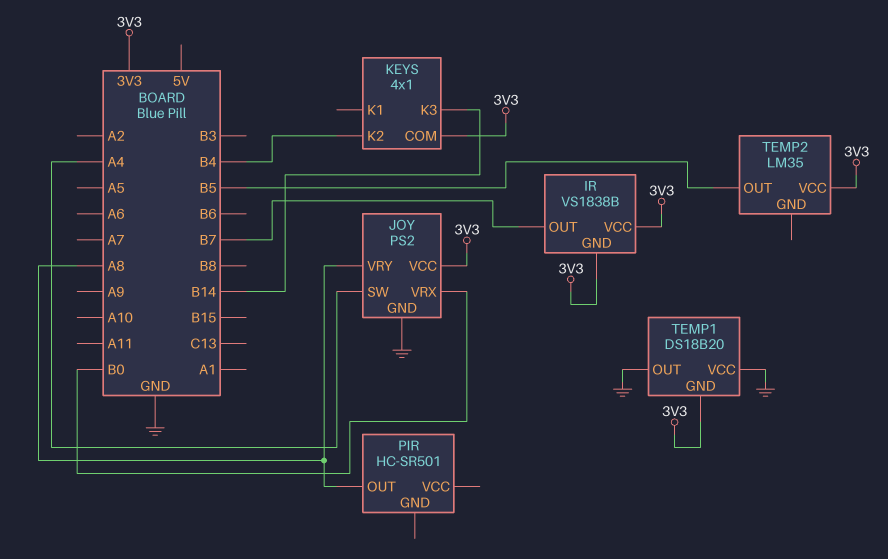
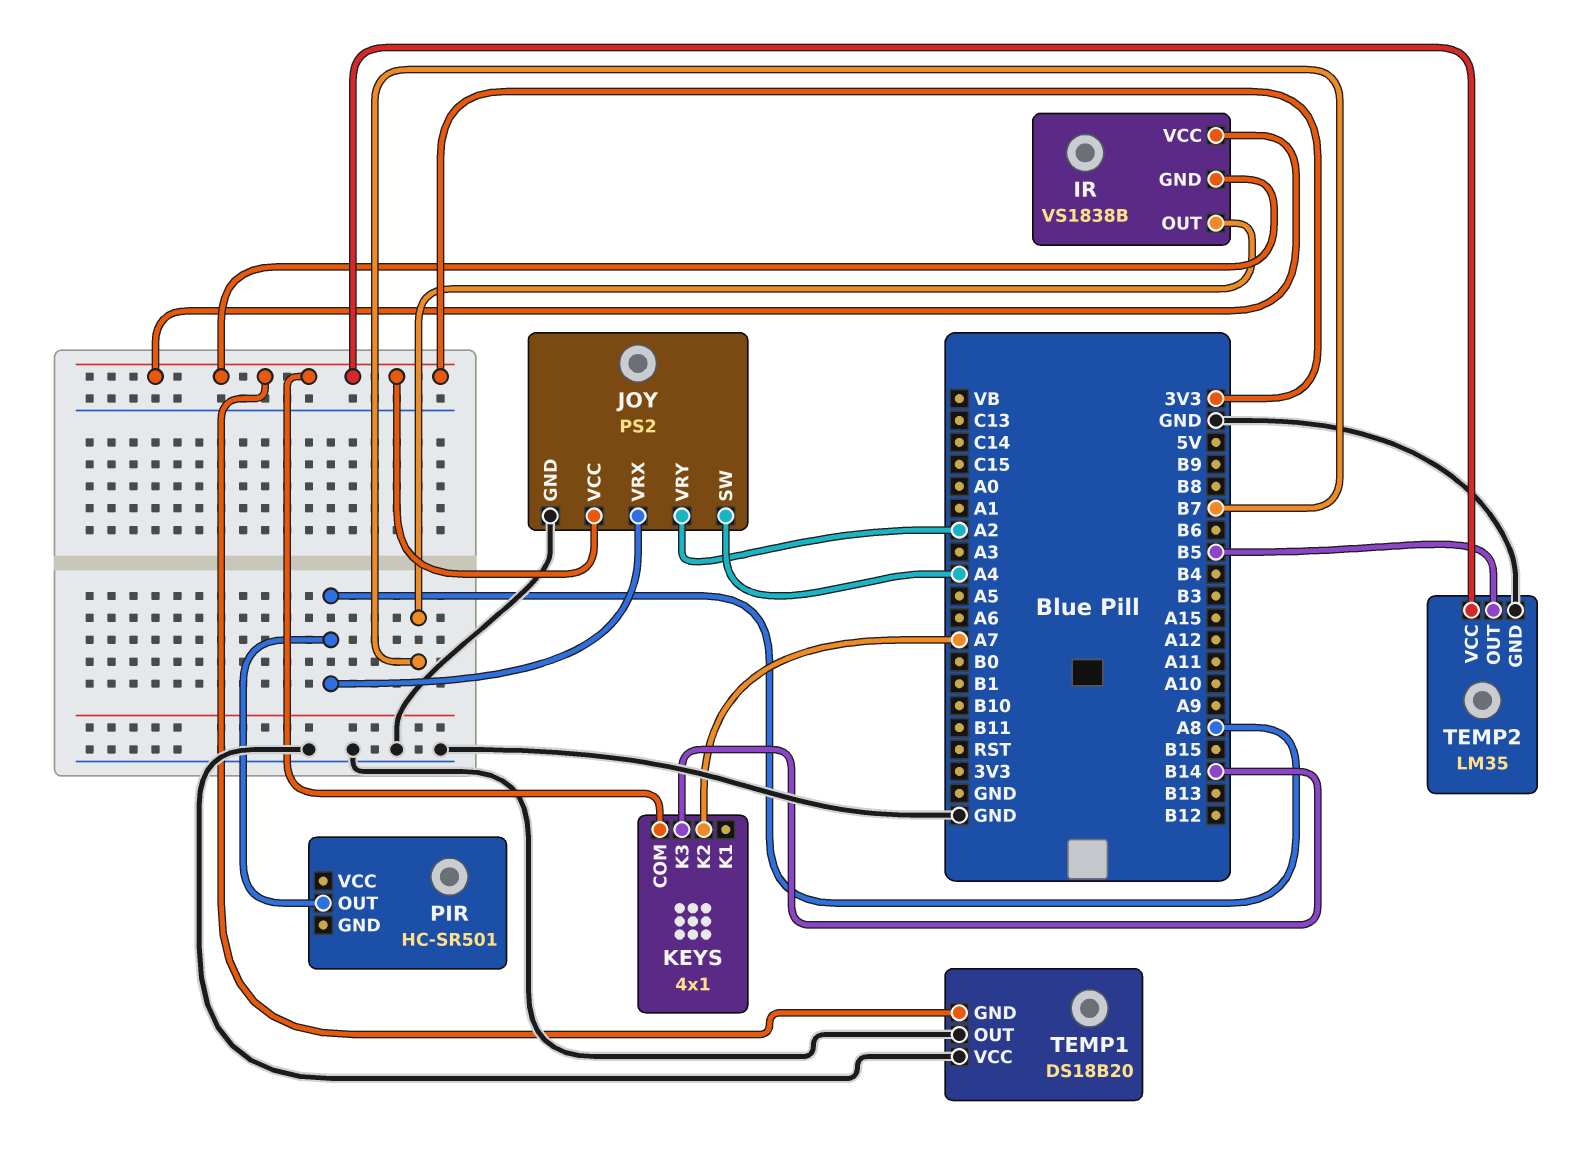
JOY pin VRX: B0 -> A8
JOY pin VRY: A8 -> A2
KEYS pin K2: B4 -> A7
TEMP2 pin GND: none -> GND

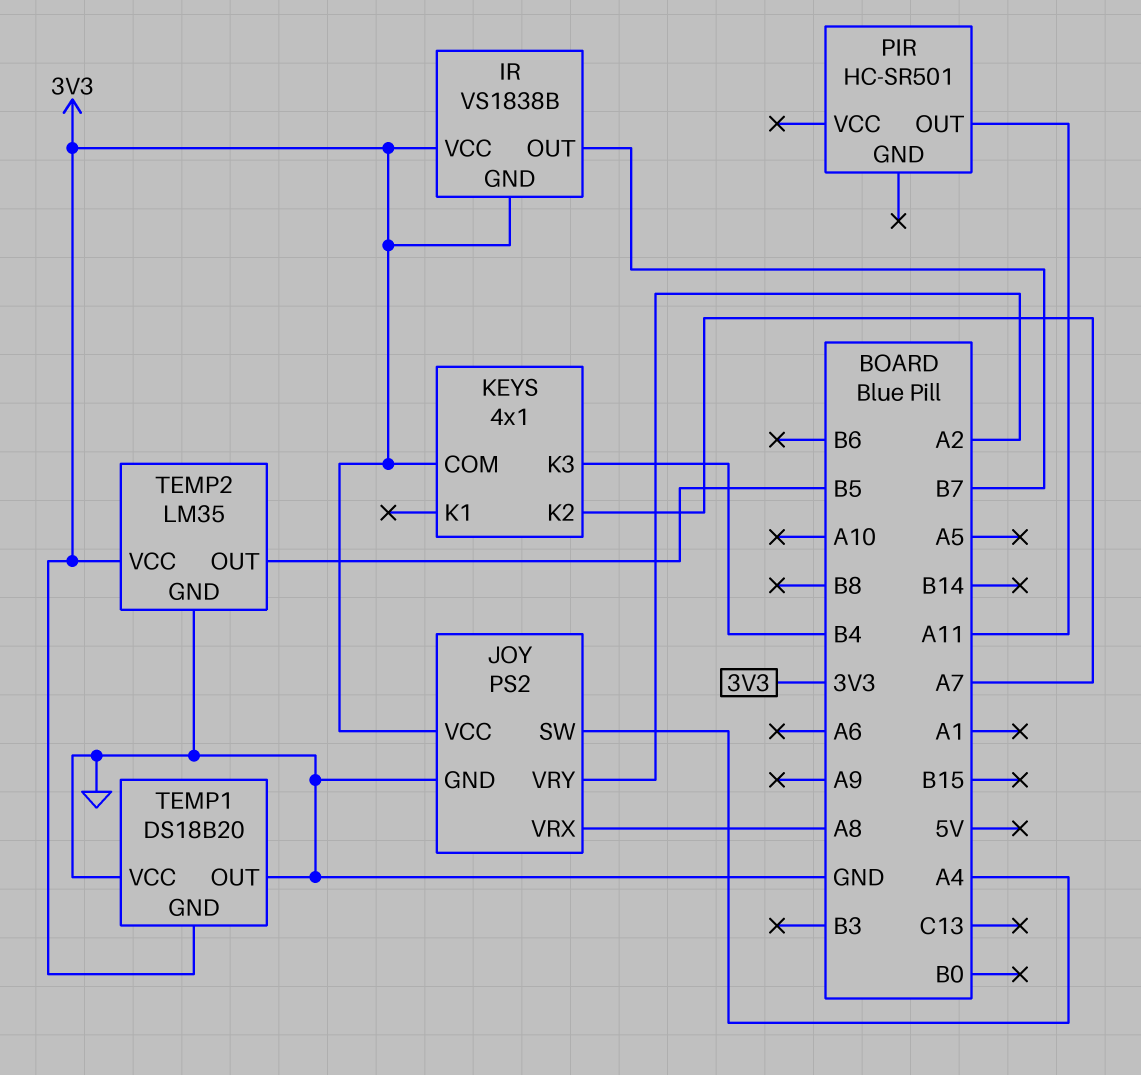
KEYS pin K3: B14 -> B4
PIR pin OUT: A8 -> A11

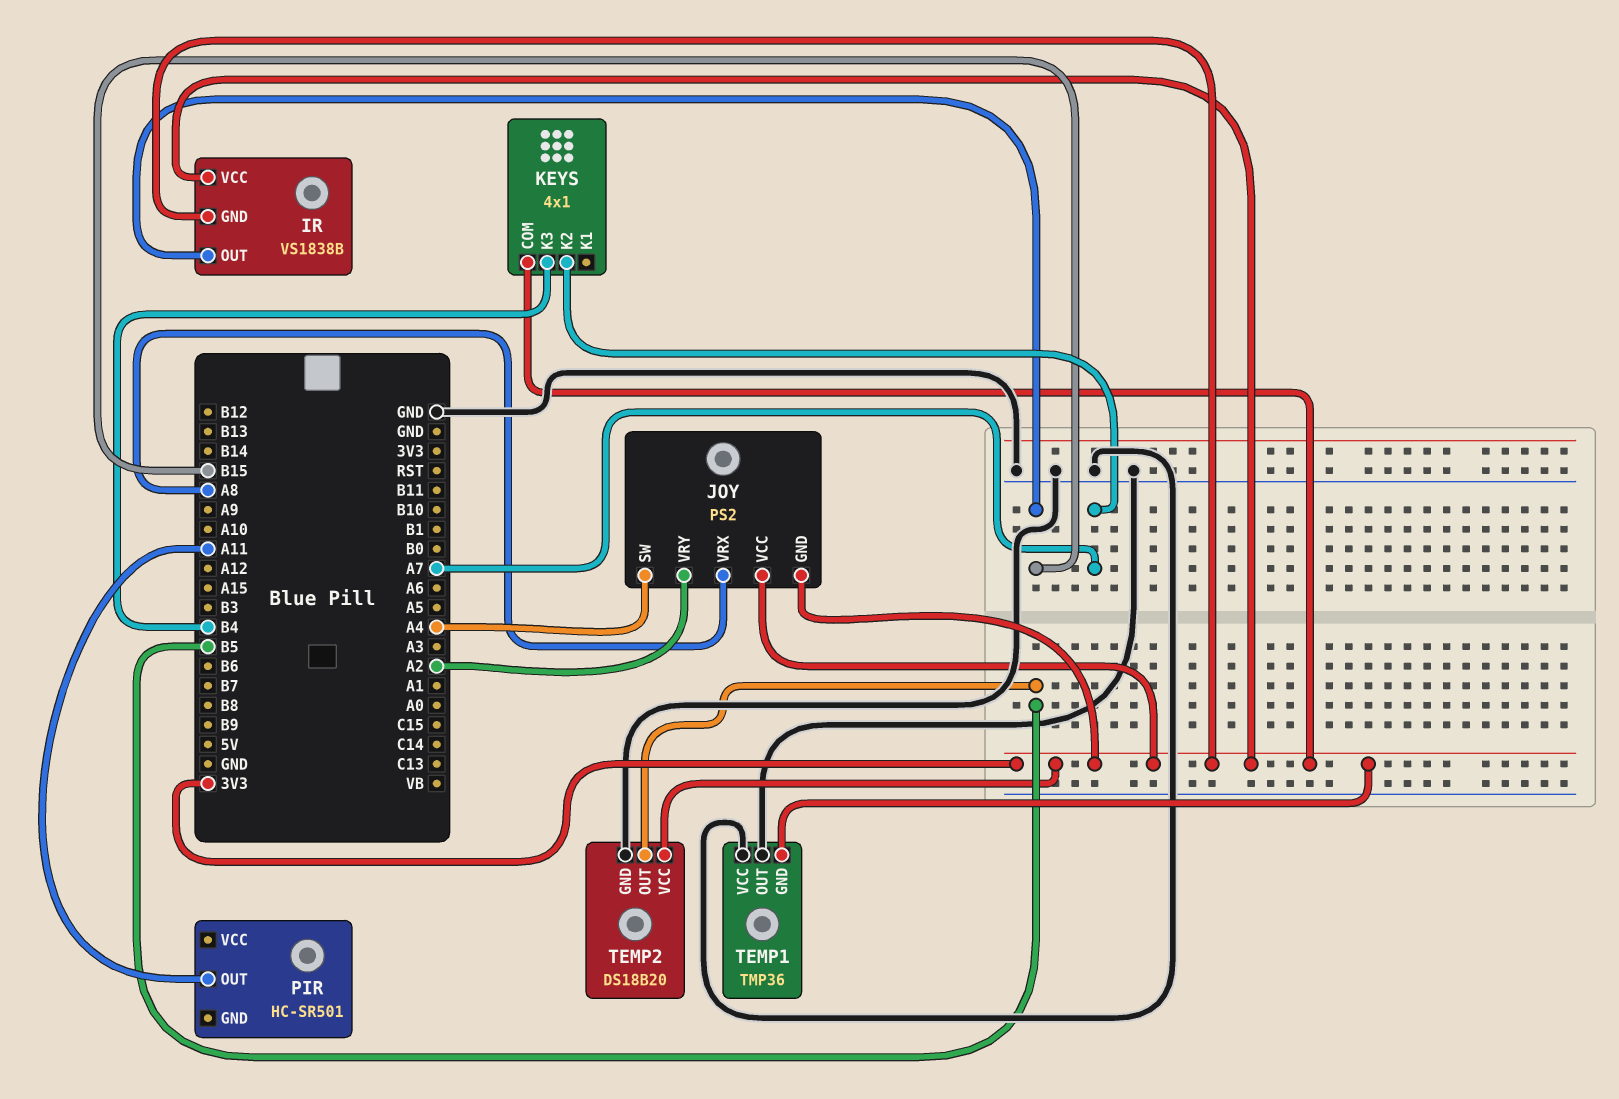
IR pin OUT: B7 -> B15
JOY pin GND: GND -> 3V3
TEMP1: DS18B20 -> TMP36
TEMP2: LM35 -> DS18B20

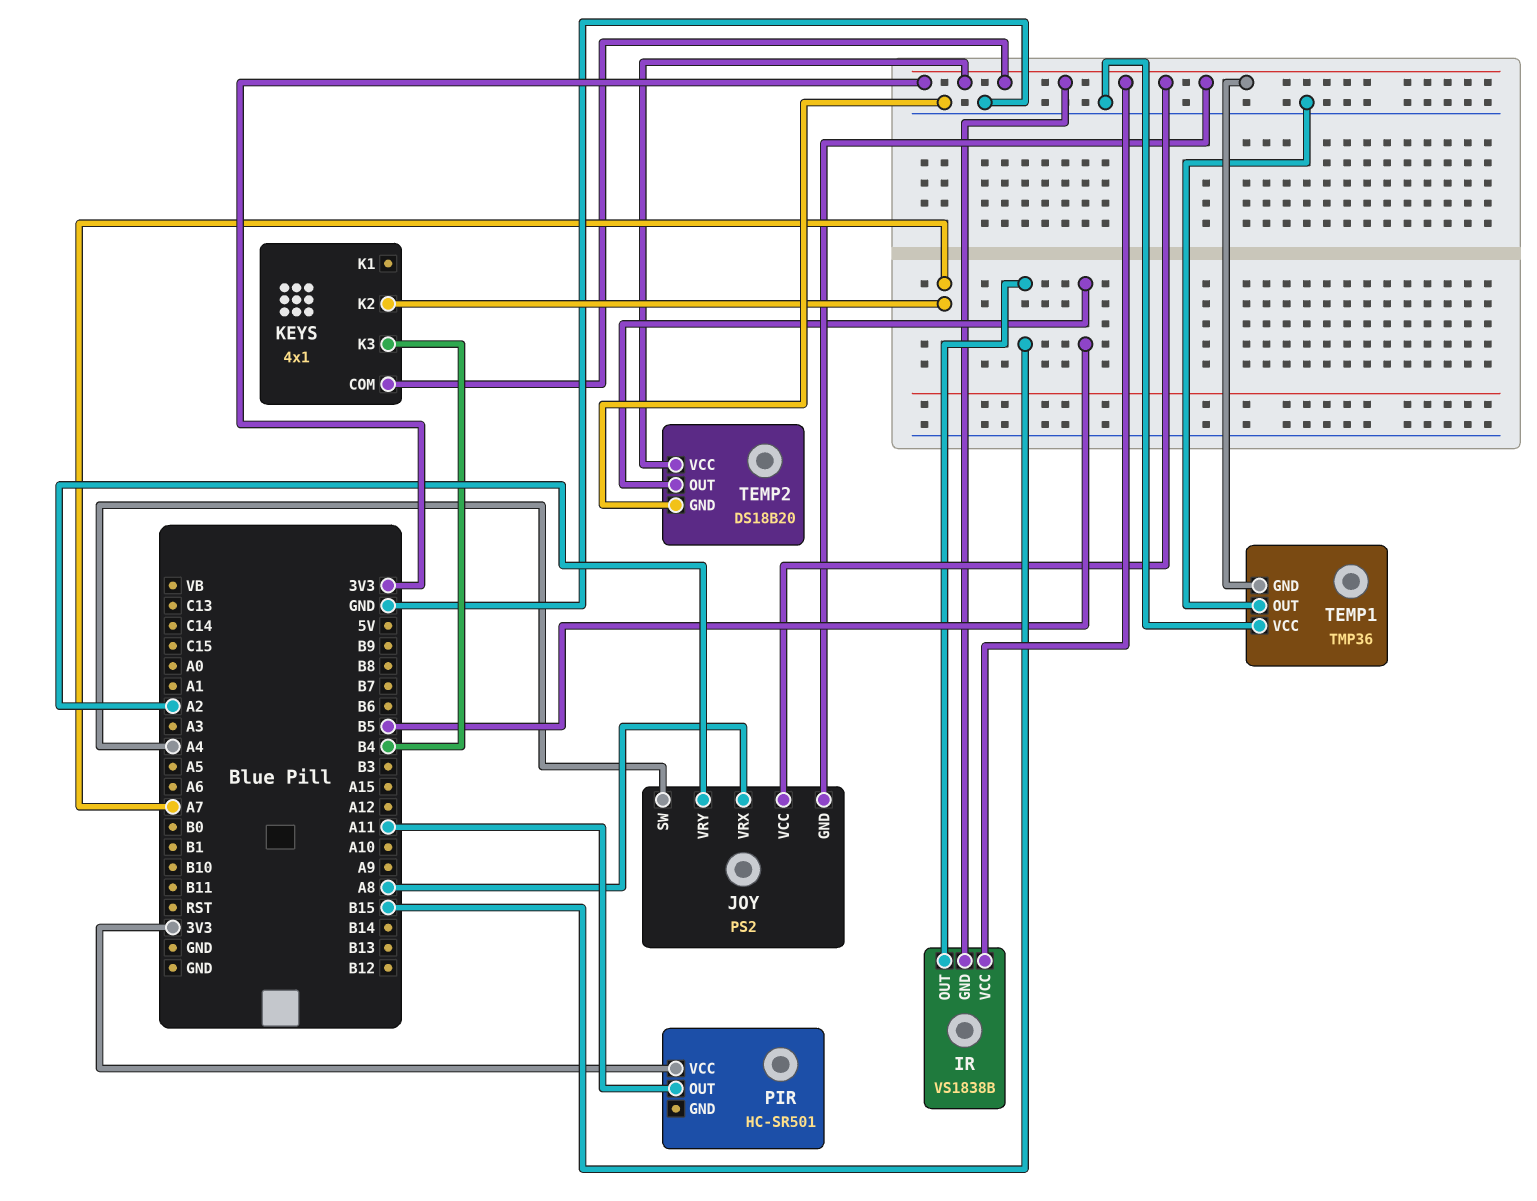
PIR pin VCC: none -> 3V3

